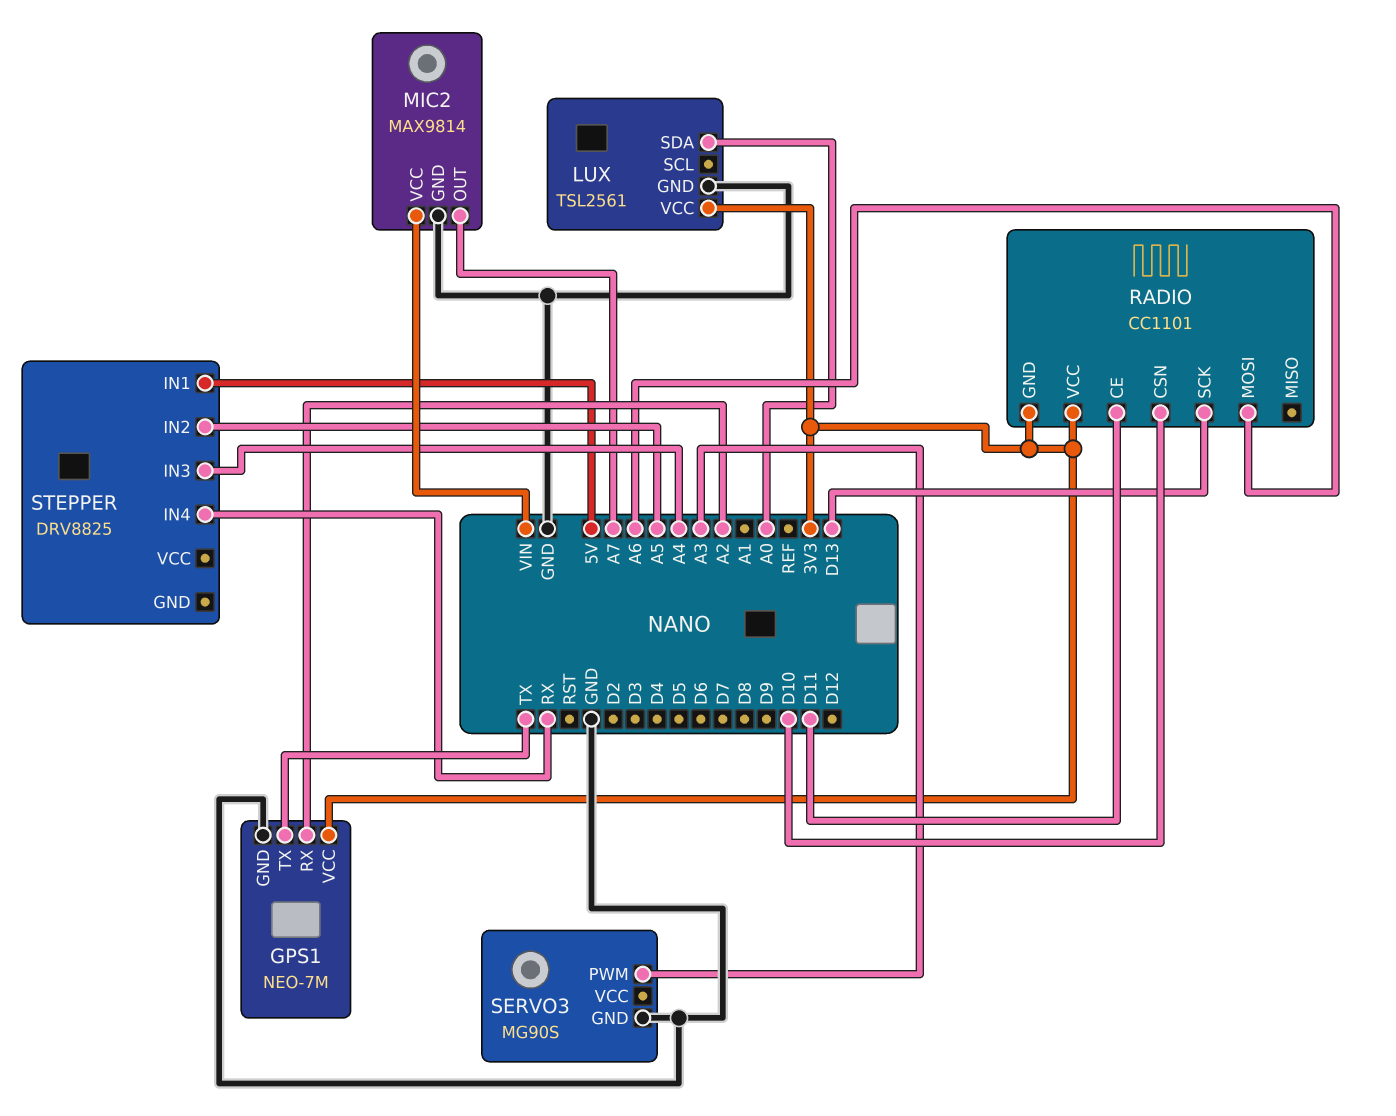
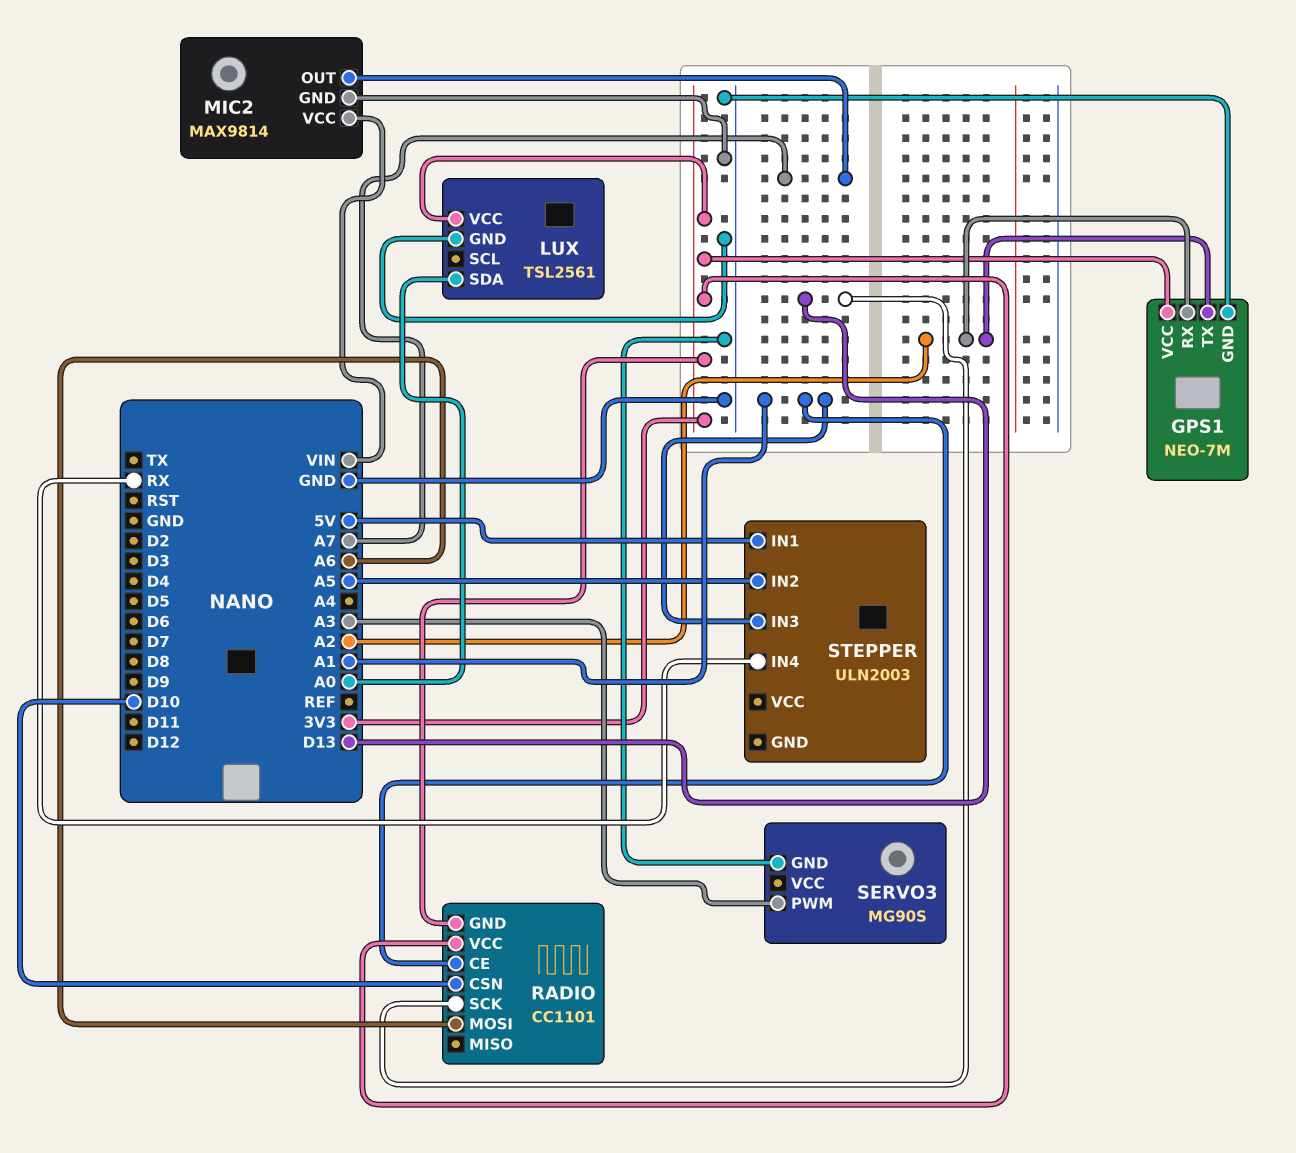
GPS1 pin TX: TX -> A2
RADIO pin CE: D11 -> A1
STEPPER: DRV8825 -> ULN2003
STEPPER pin IN3: A4 -> A1

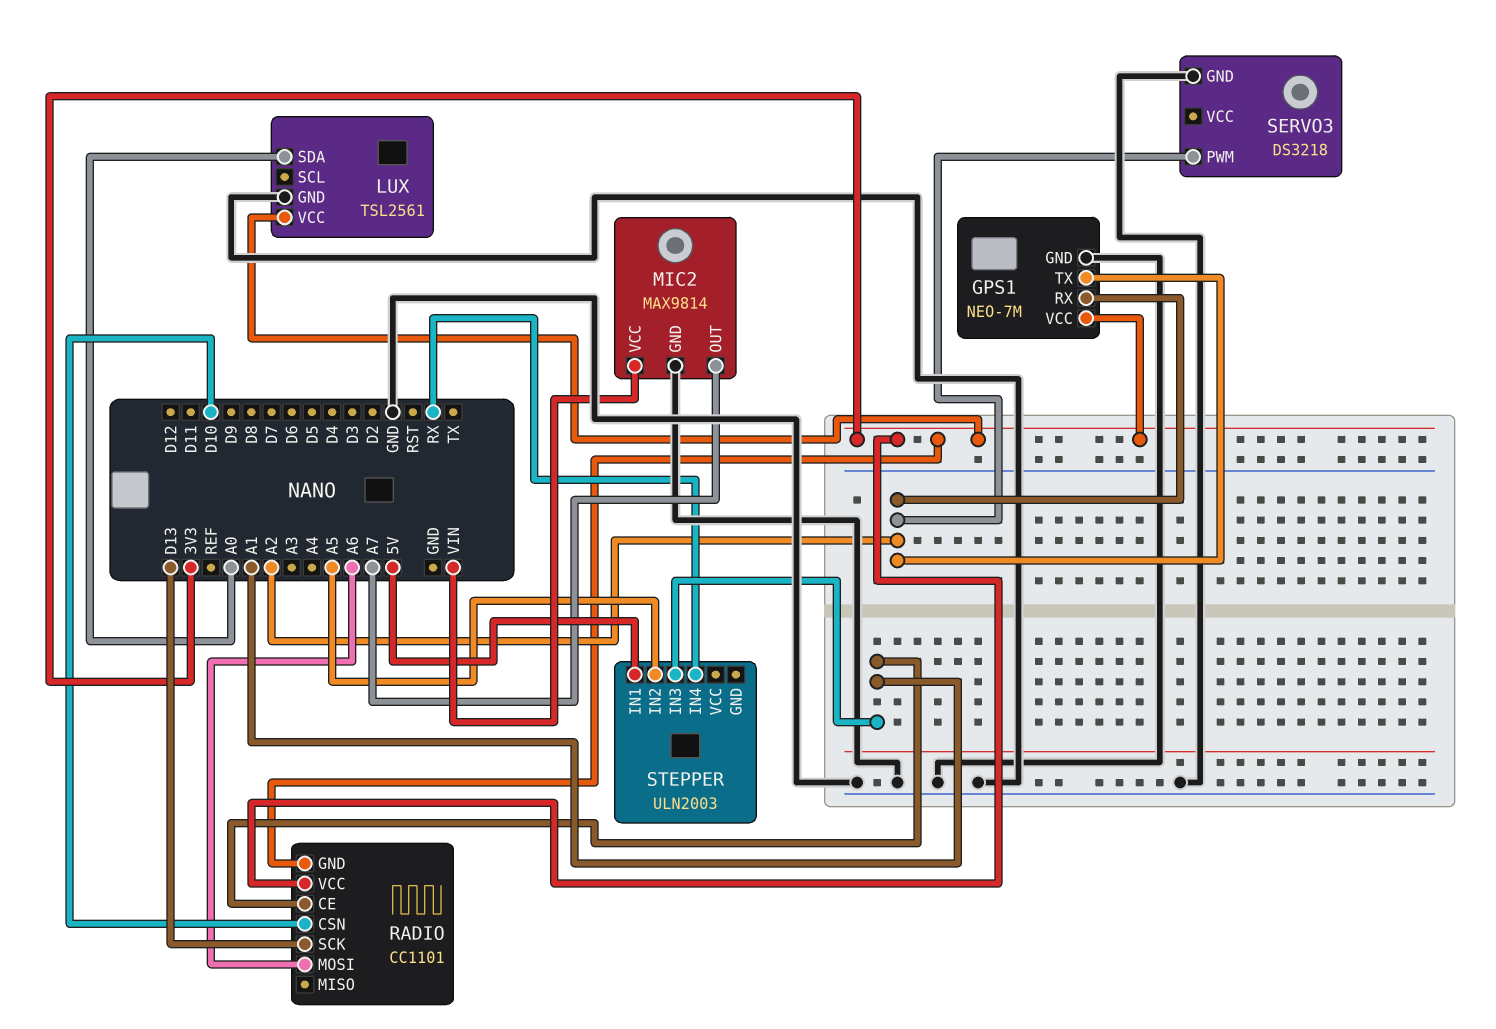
SERVO3: MG90S -> DS3218
SERVO3 pin PWM: A3 -> A2

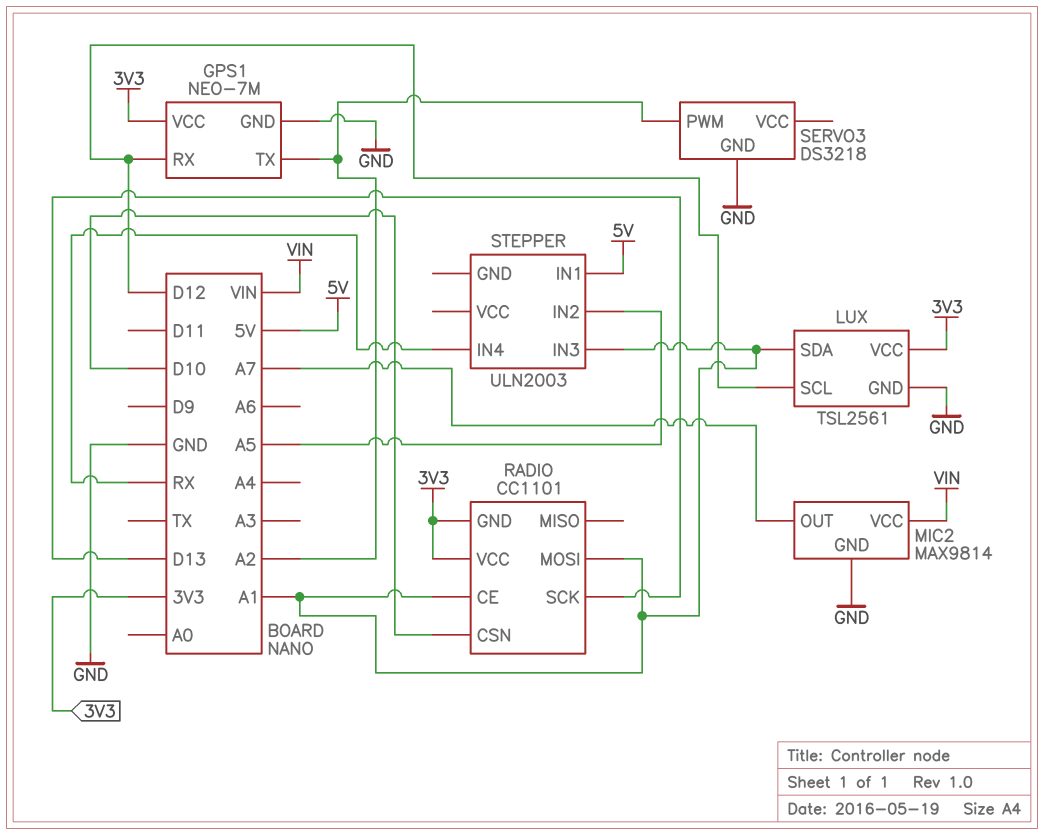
GPS1 pin RX: A2 -> D12
LUX pin SCL: none -> D12
LUX pin SDA: A0 -> A1
RADIO pin MOSI: A6 -> A1

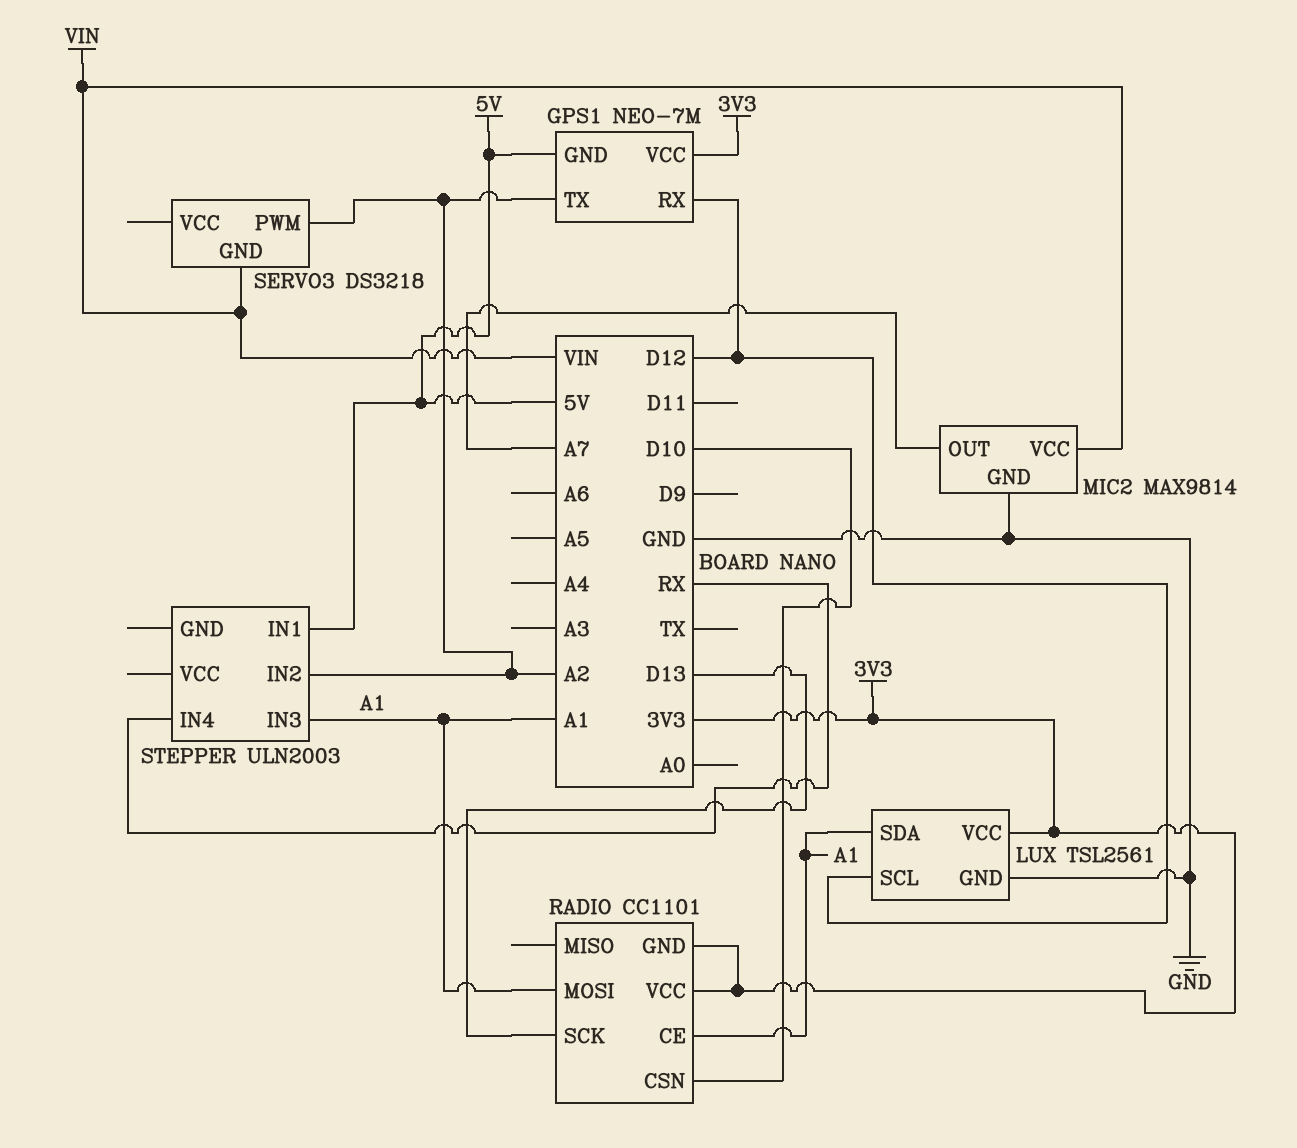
GPS1 pin GND: GND -> 5V
SERVO3 pin GND: GND -> VIN
STEPPER pin IN2: A5 -> A2

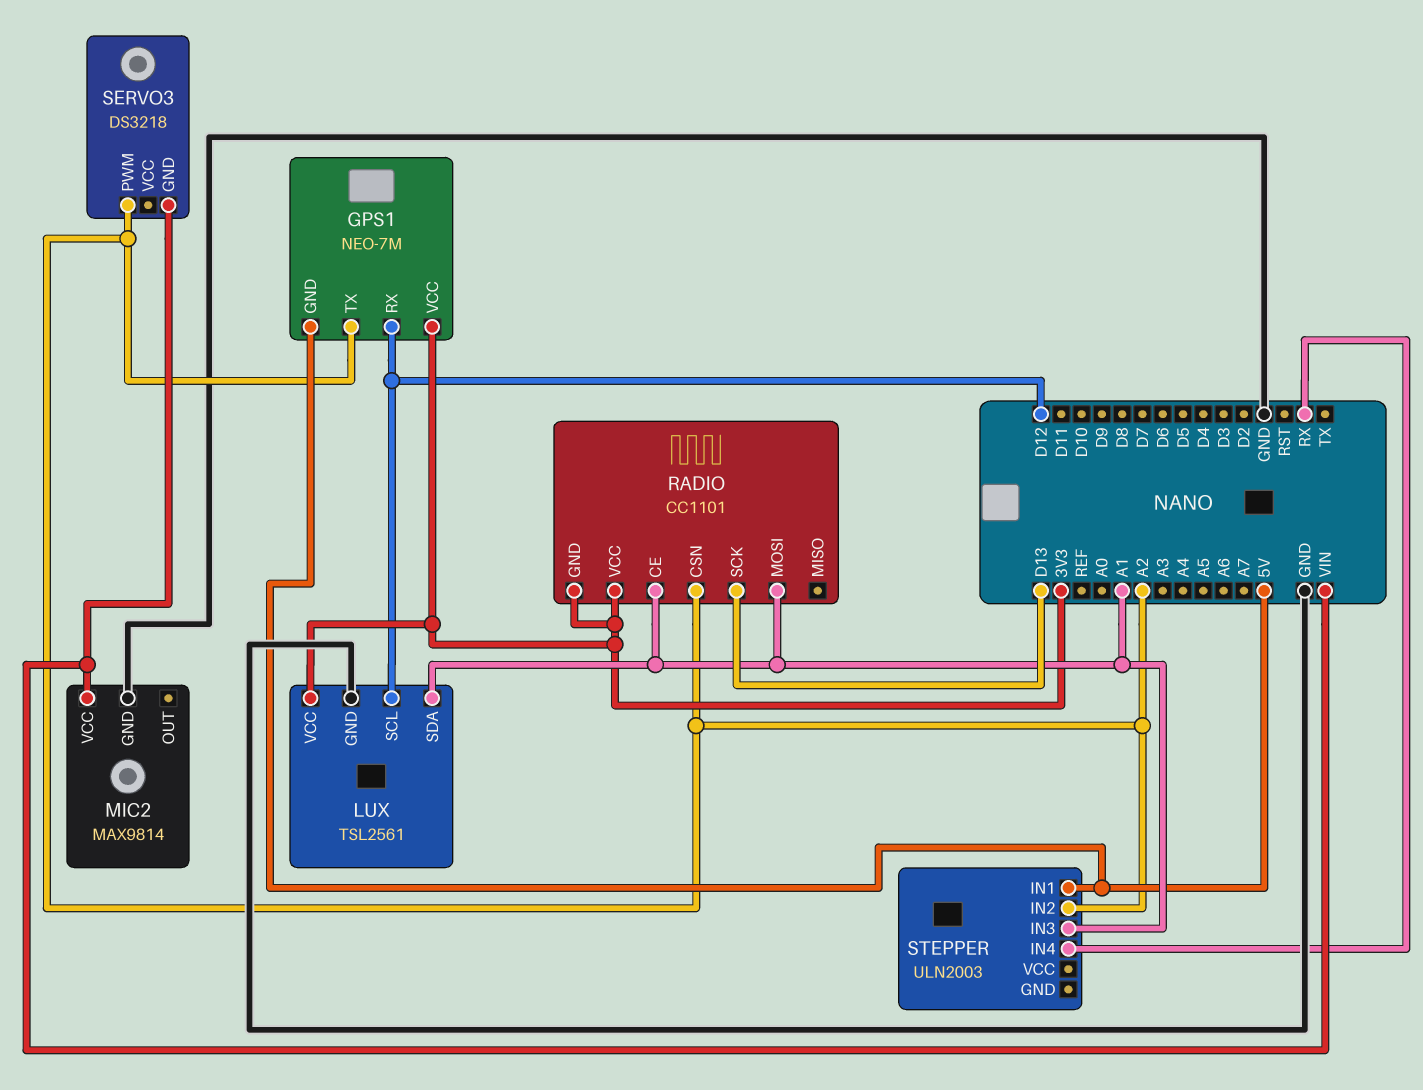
MIC2 pin OUT: A7 -> none
RADIO pin CSN: D10 -> A2

